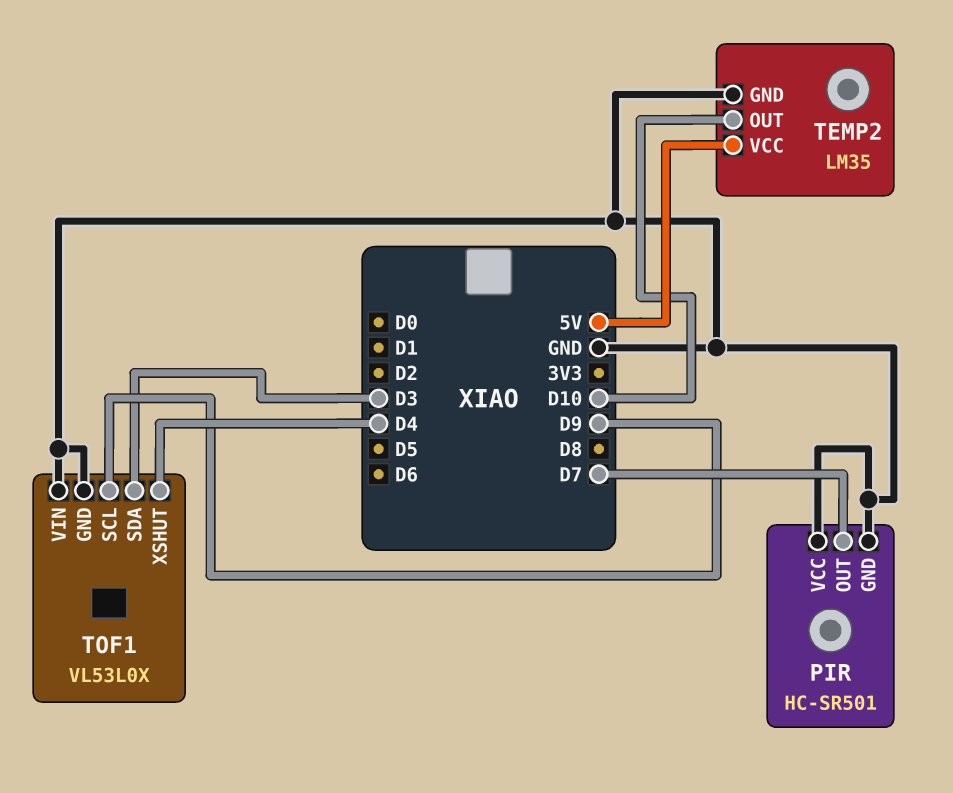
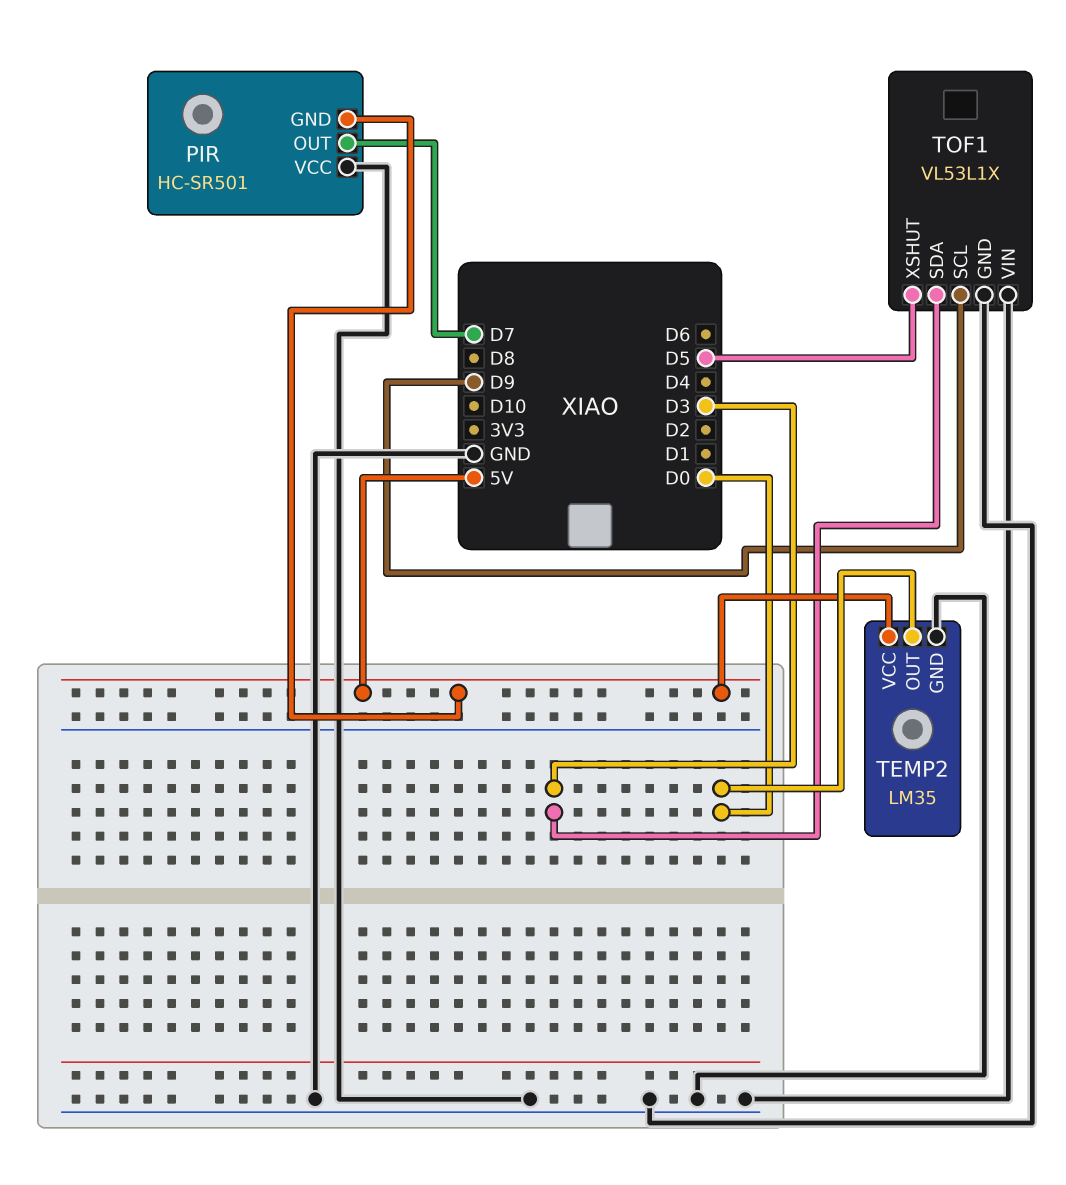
PIR pin GND: GND -> 5V
TEMP2 pin OUT: D10 -> D0
TOF1: VL53L0X -> VL53L1X
TOF1 pin XSHUT: D4 -> D5

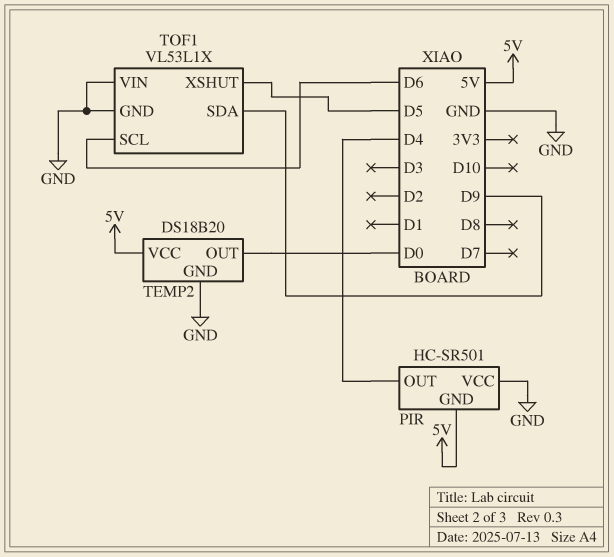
PIR pin OUT: D7 -> D4
TEMP2: LM35 -> DS18B20
TOF1 pin SCL: D9 -> D6
TOF1 pin SDA: D3 -> D9

